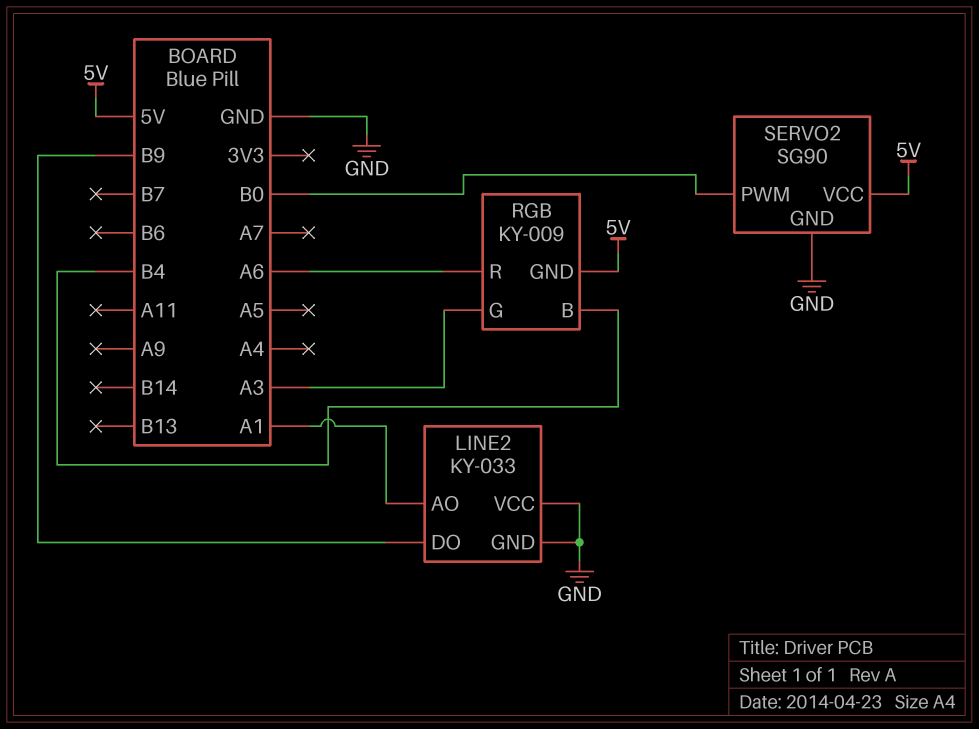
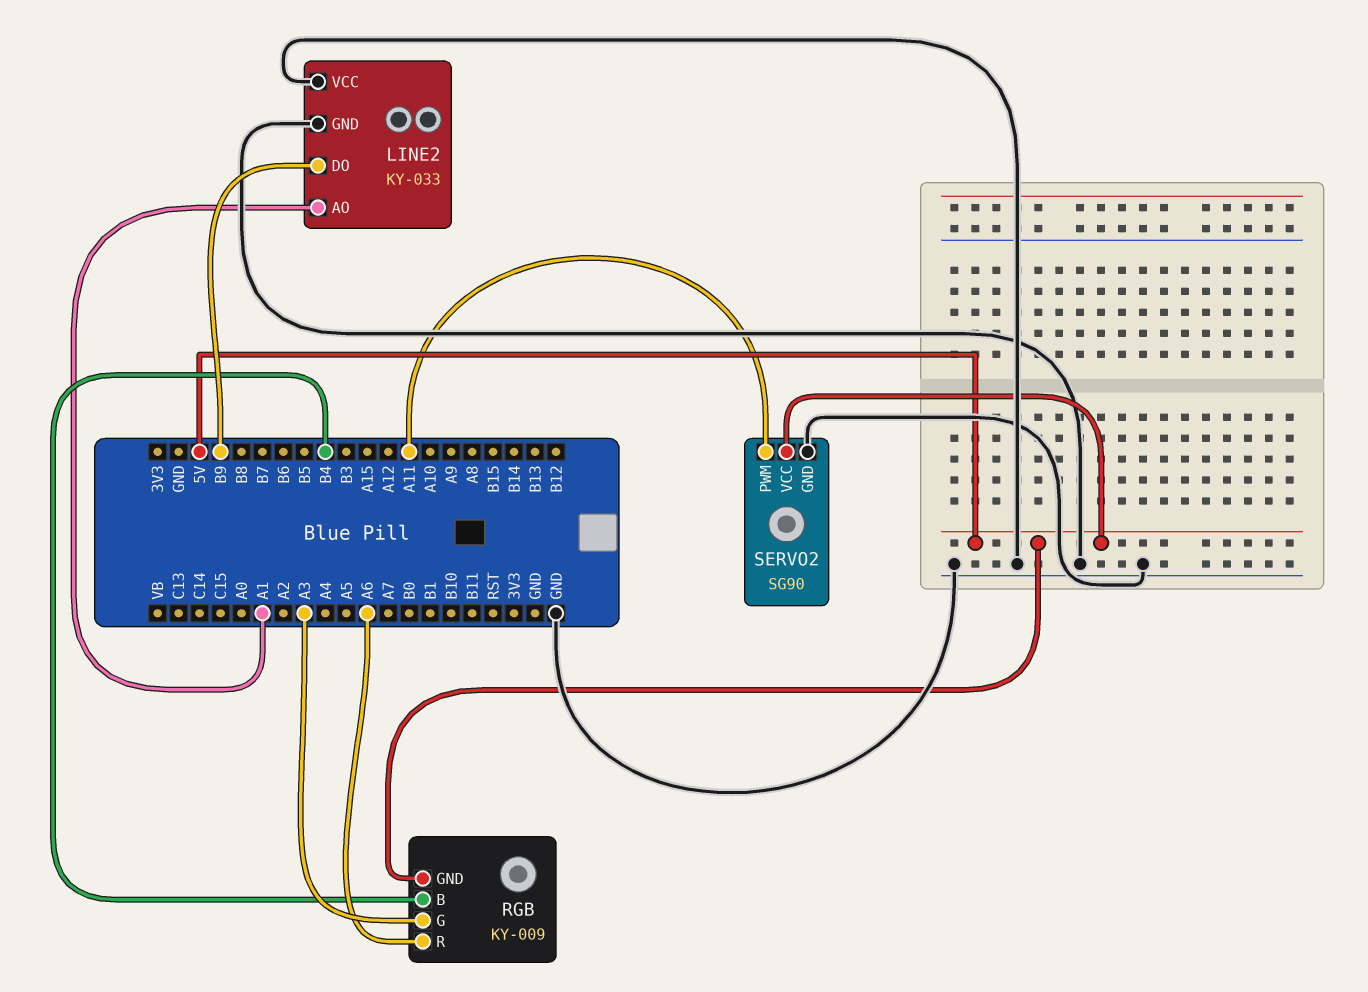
SERVO2 pin PWM: B0 -> A11

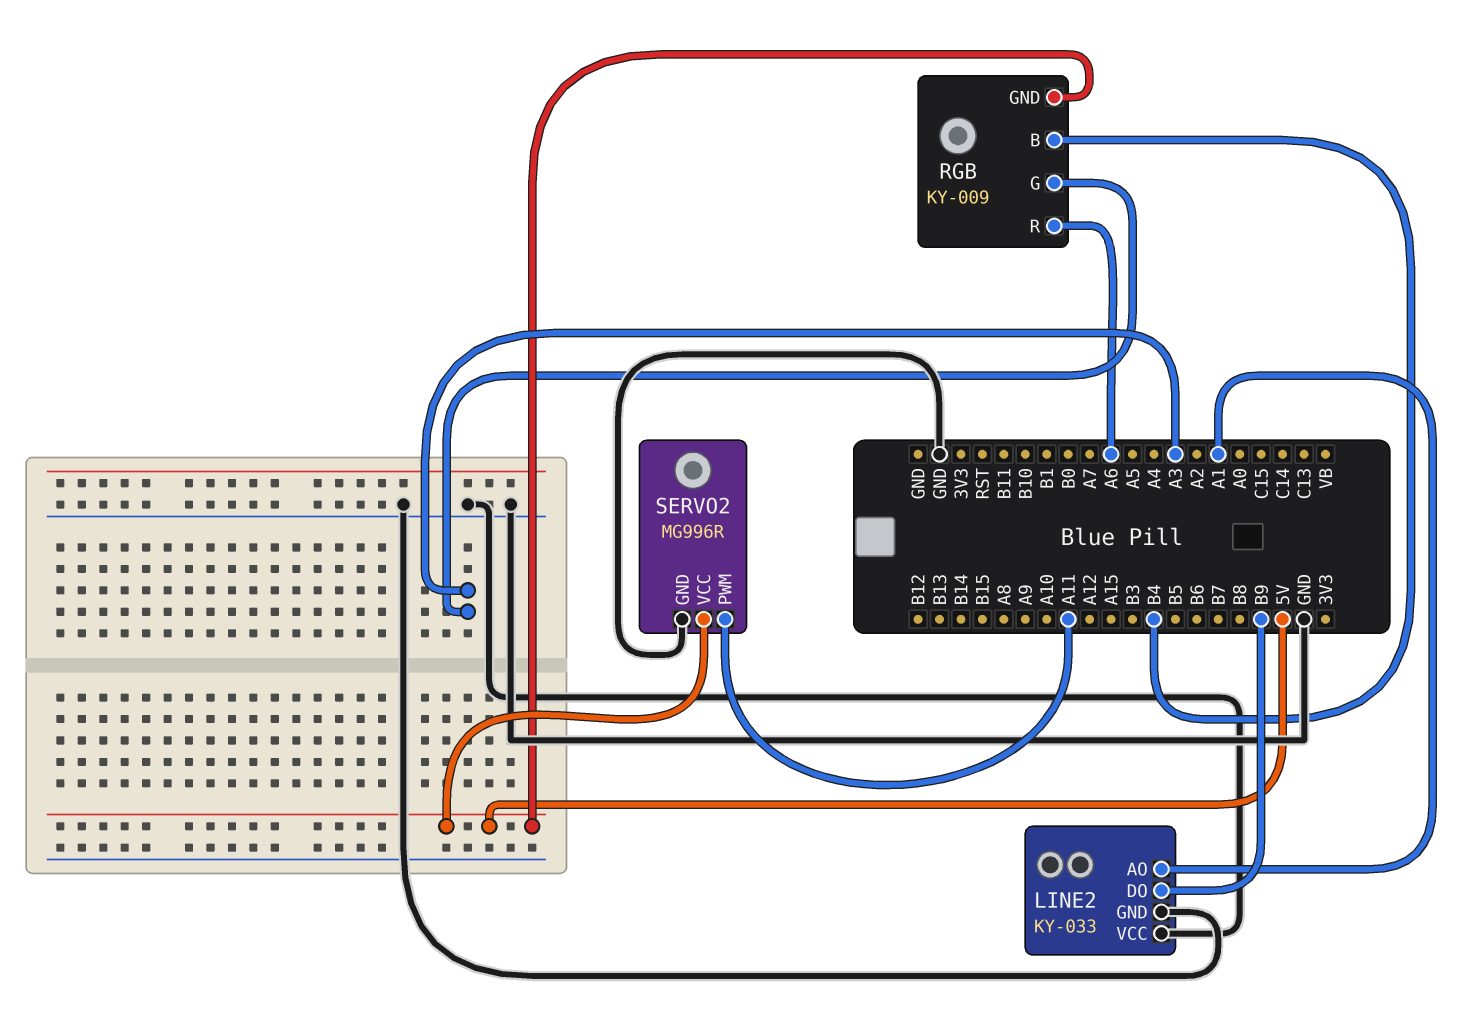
SERVO2: SG90 -> MG996R

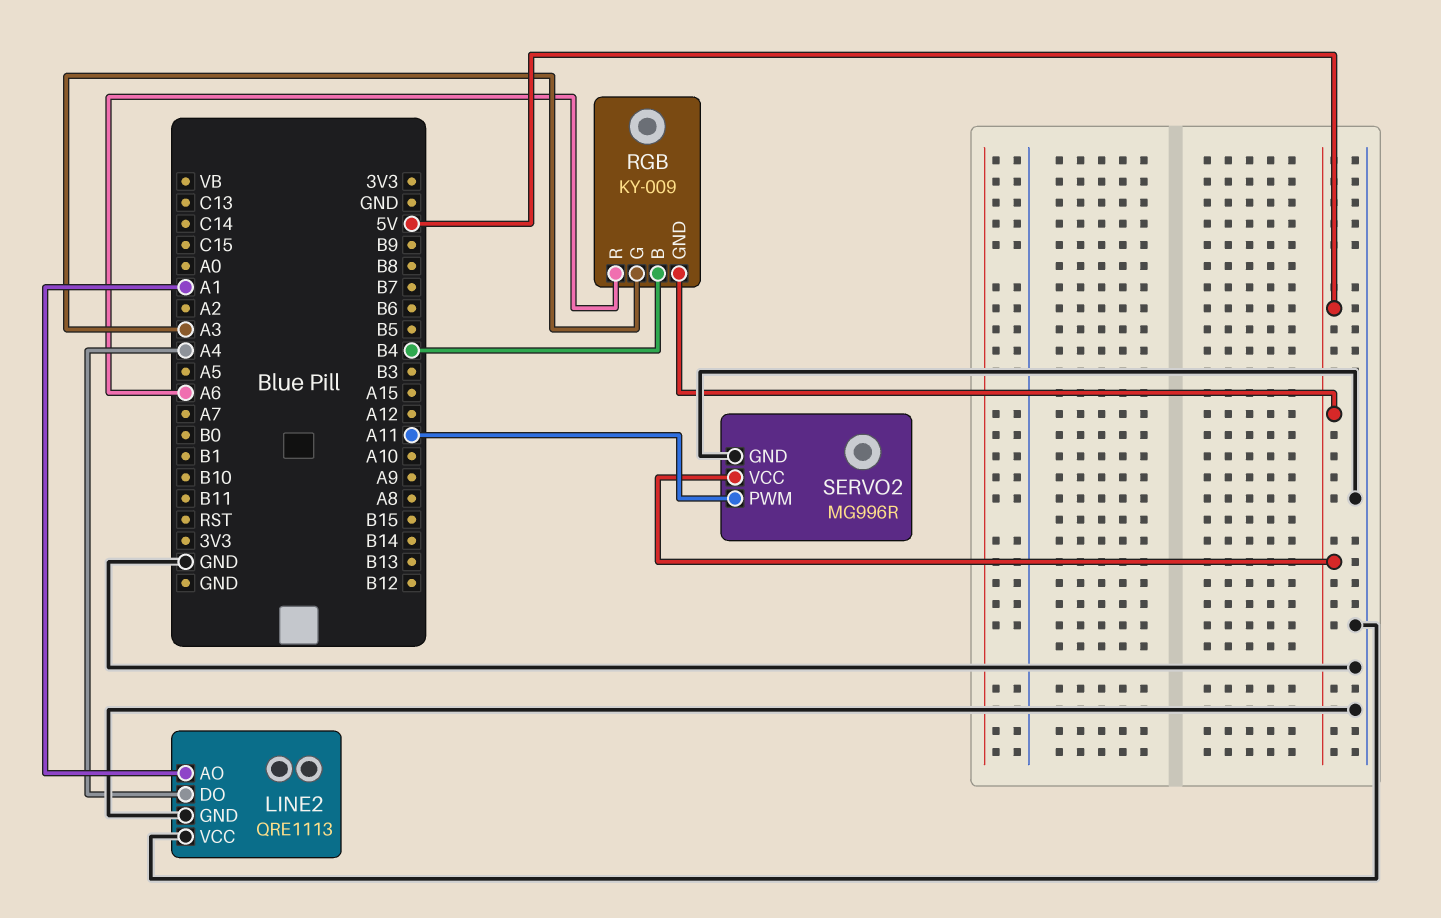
LINE2: KY-033 -> QRE1113
LINE2 pin DO: B9 -> A4

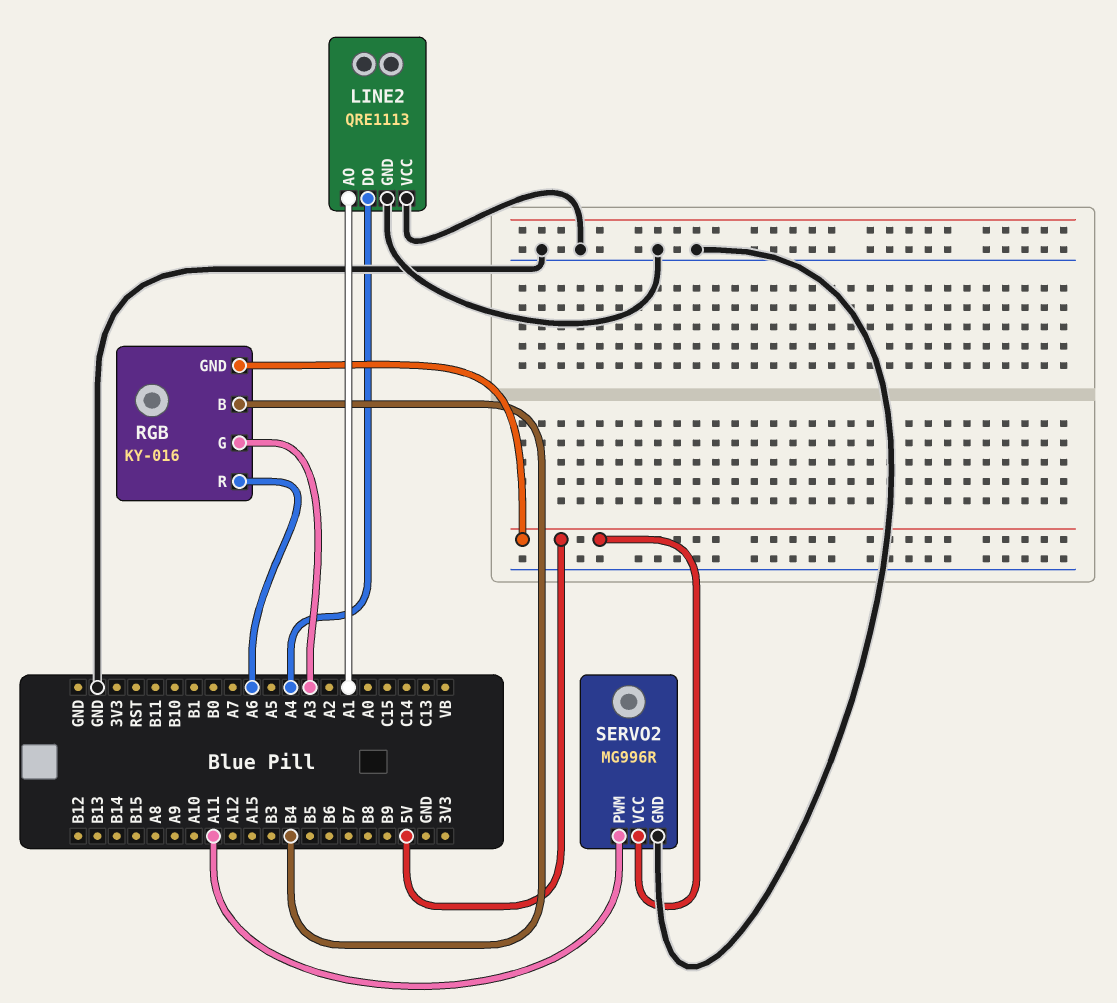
RGB: KY-009 -> KY-016

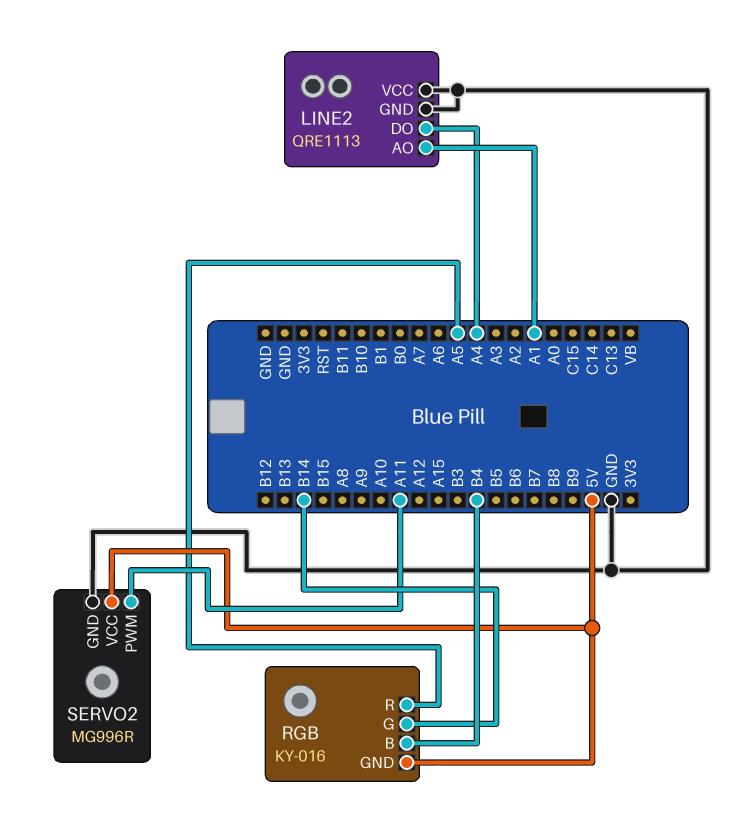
RGB pin G: A3 -> B14
RGB pin R: A6 -> A5

